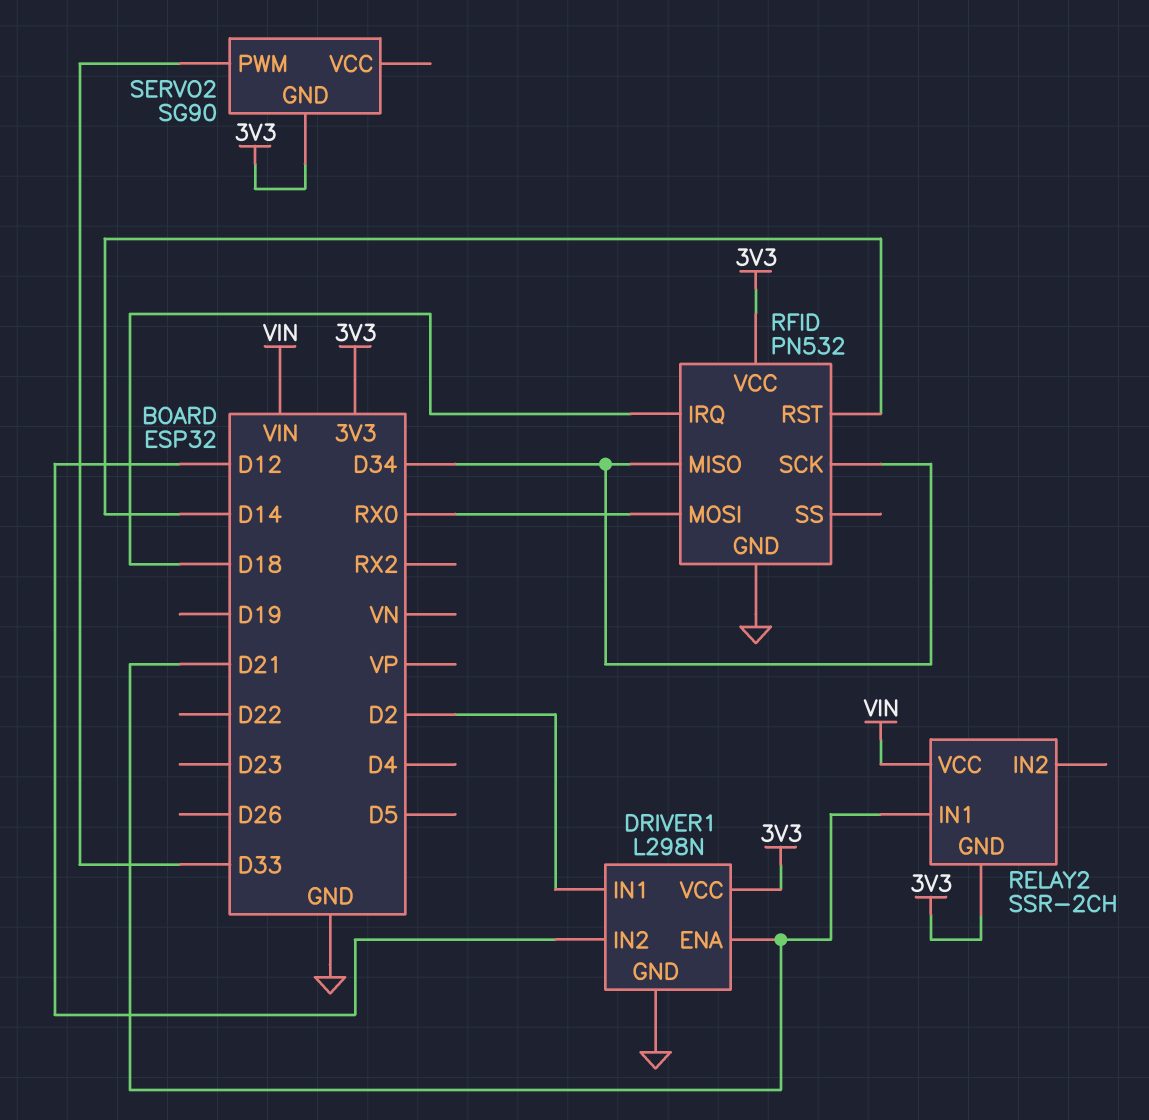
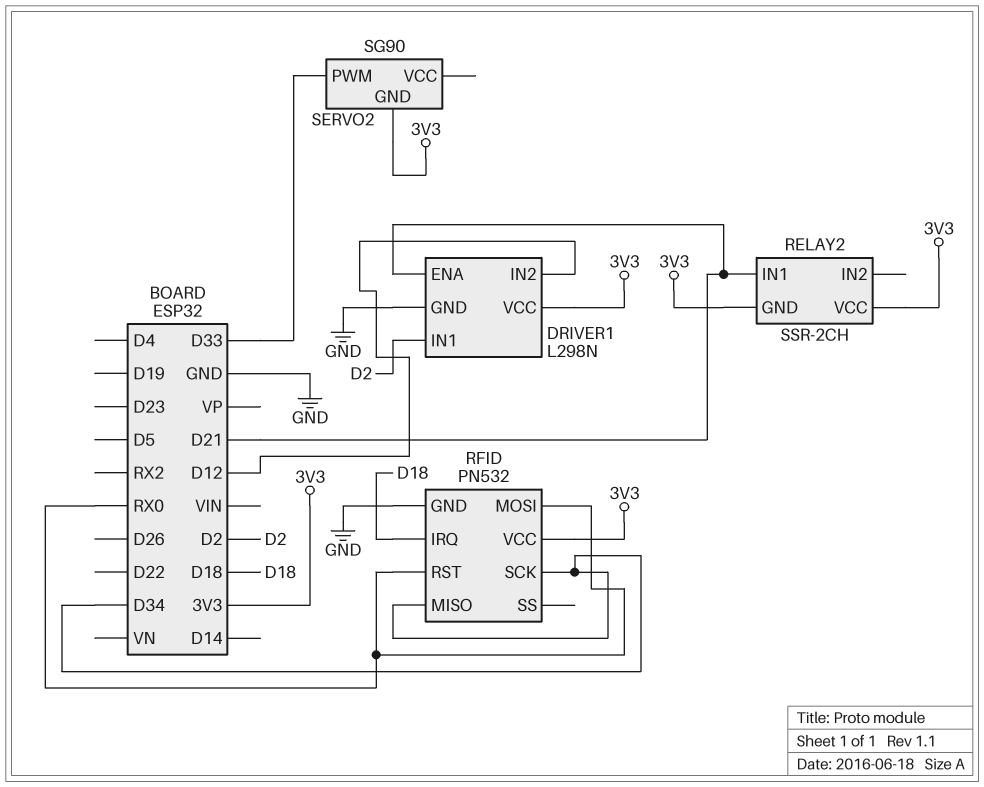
RELAY2 pin VCC: VIN -> 3V3
RFID pin RST: D14 -> RX0

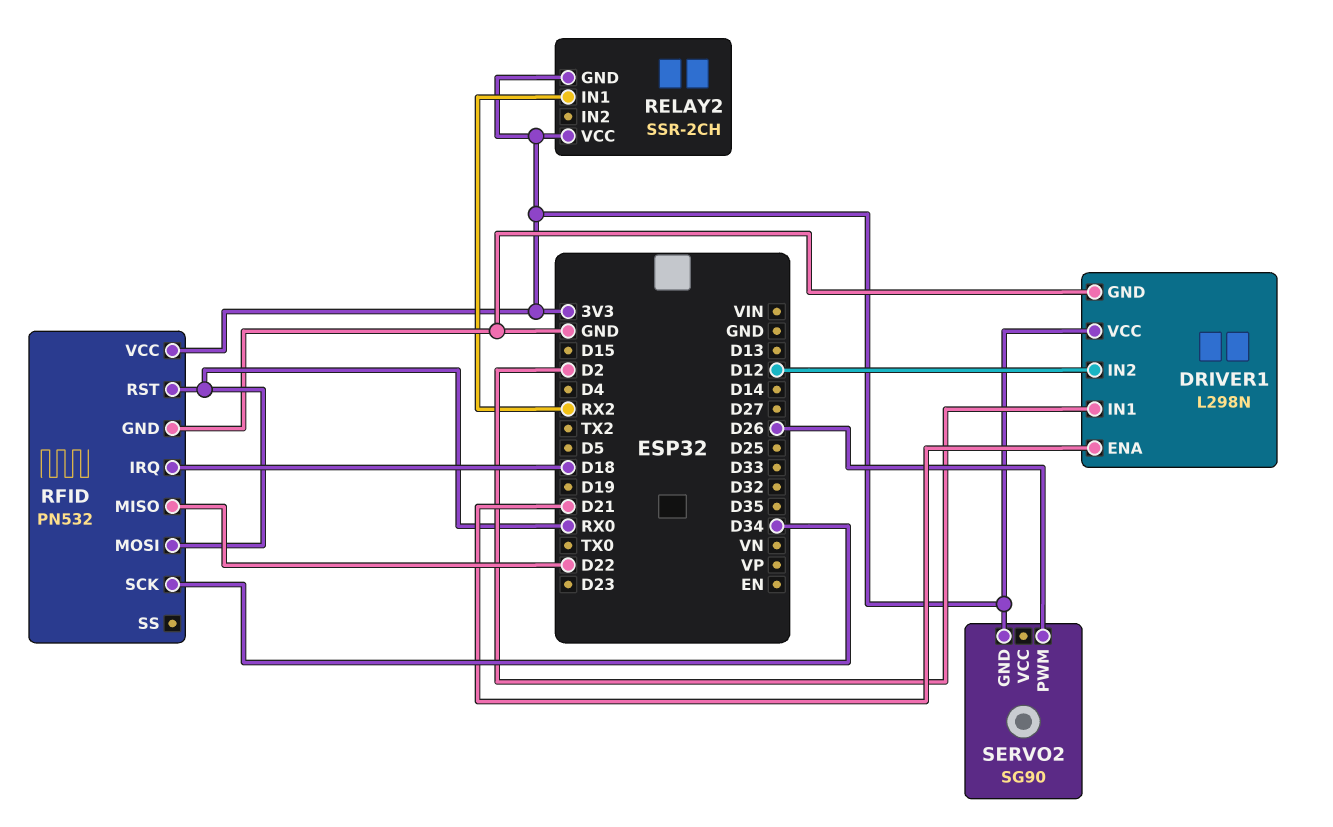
RELAY2 pin IN1: D21 -> RX2
RFID pin MISO: D34 -> D22
SERVO2 pin PWM: D33 -> D26

